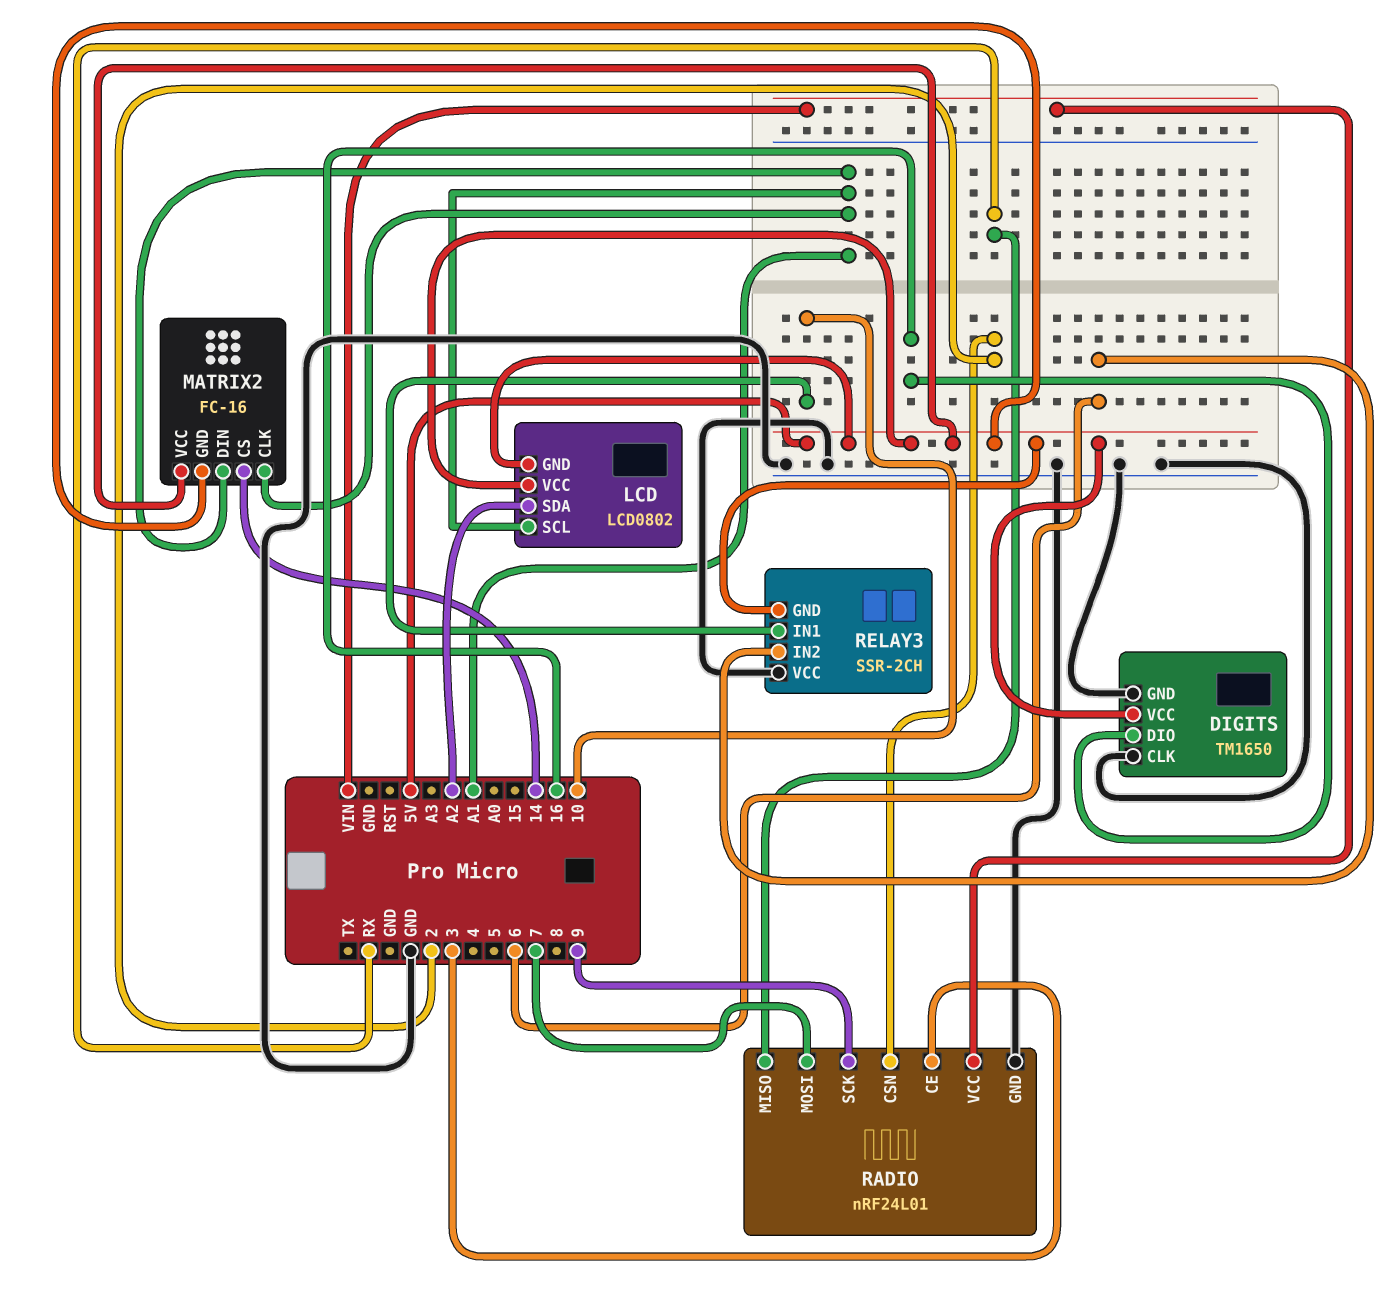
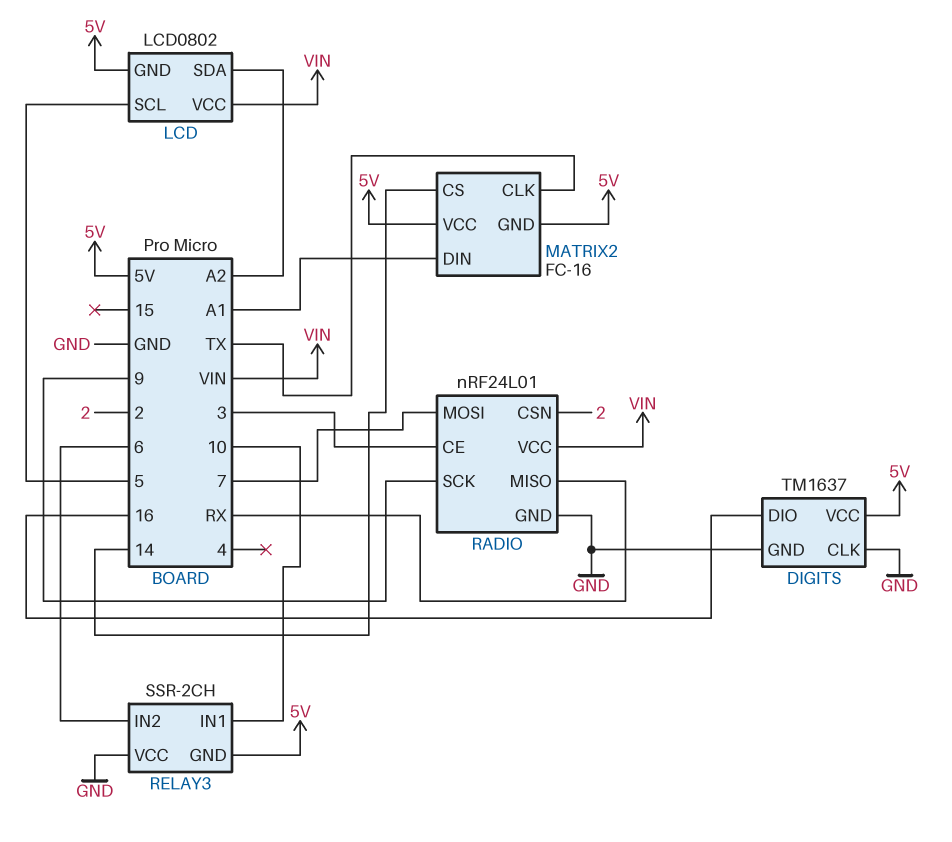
DIGITS: TM1650 -> TM1637
LCD pin SCL: A1 -> 5
LCD pin VCC: 5V -> VIN
MATRIX2 pin CLK: A1 -> TX

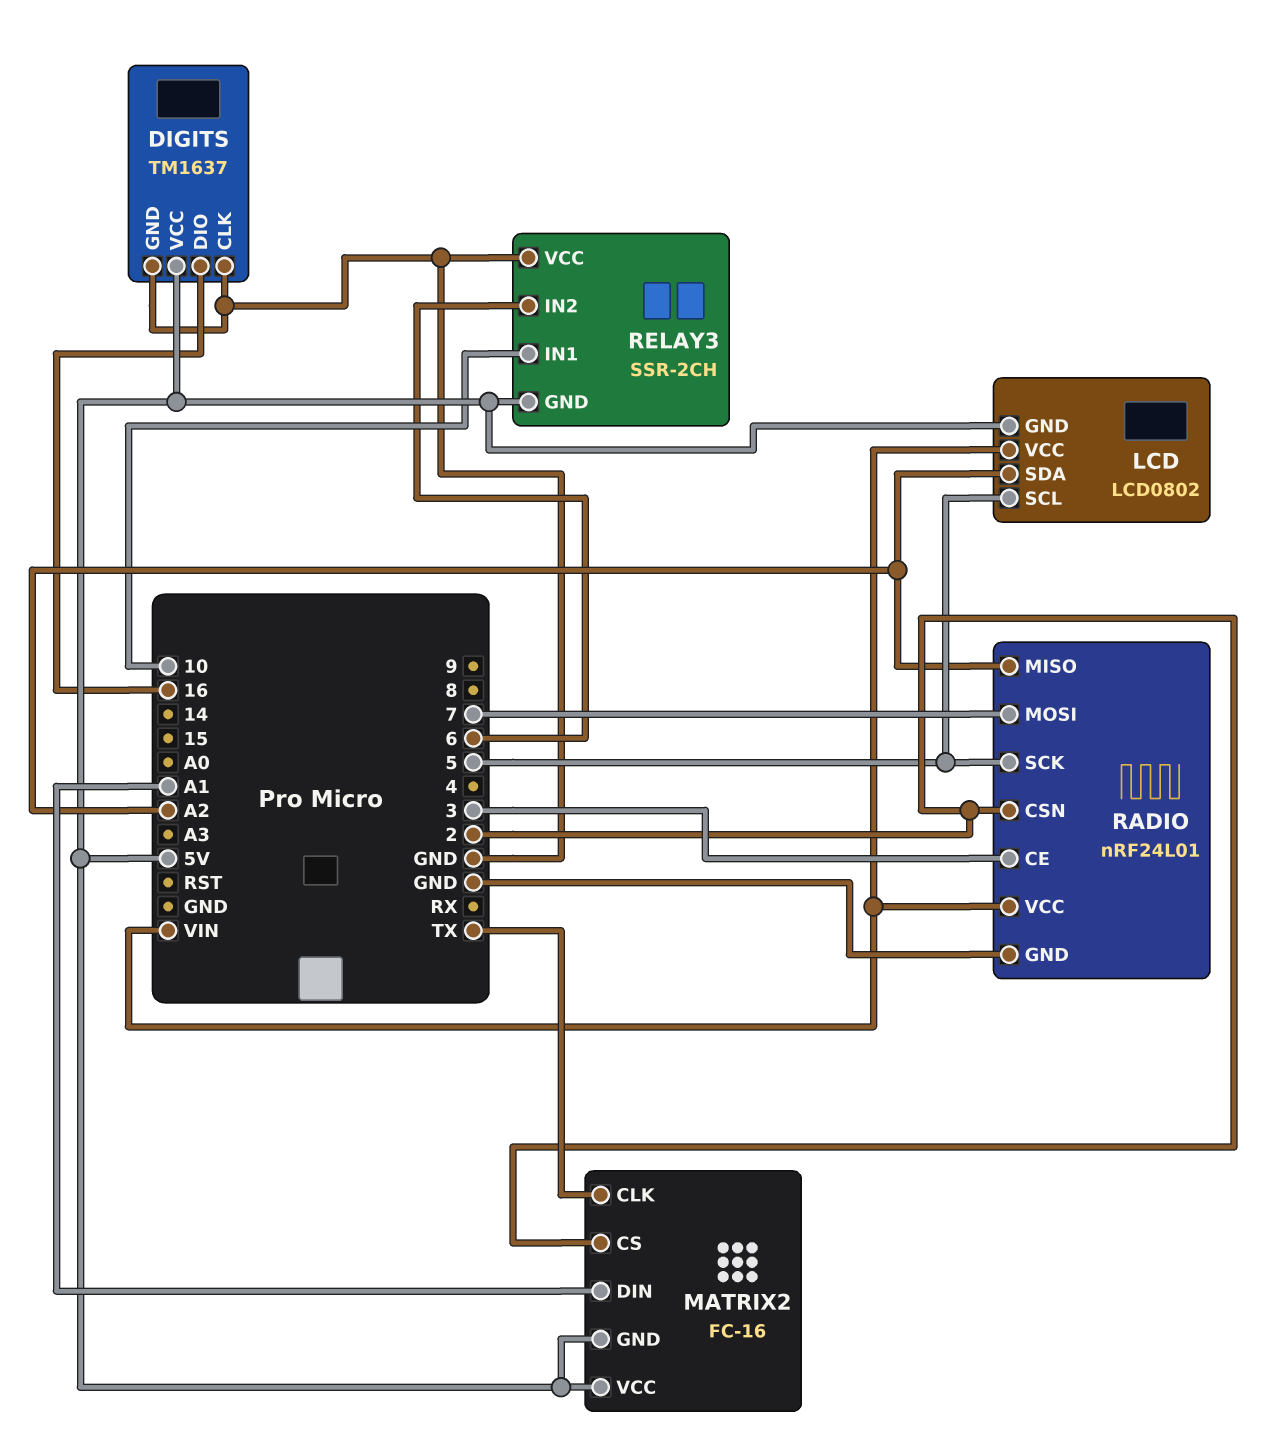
MATRIX2 pin CS: 14 -> 2
RADIO pin MISO: RX -> A2
RADIO pin SCK: 9 -> 5

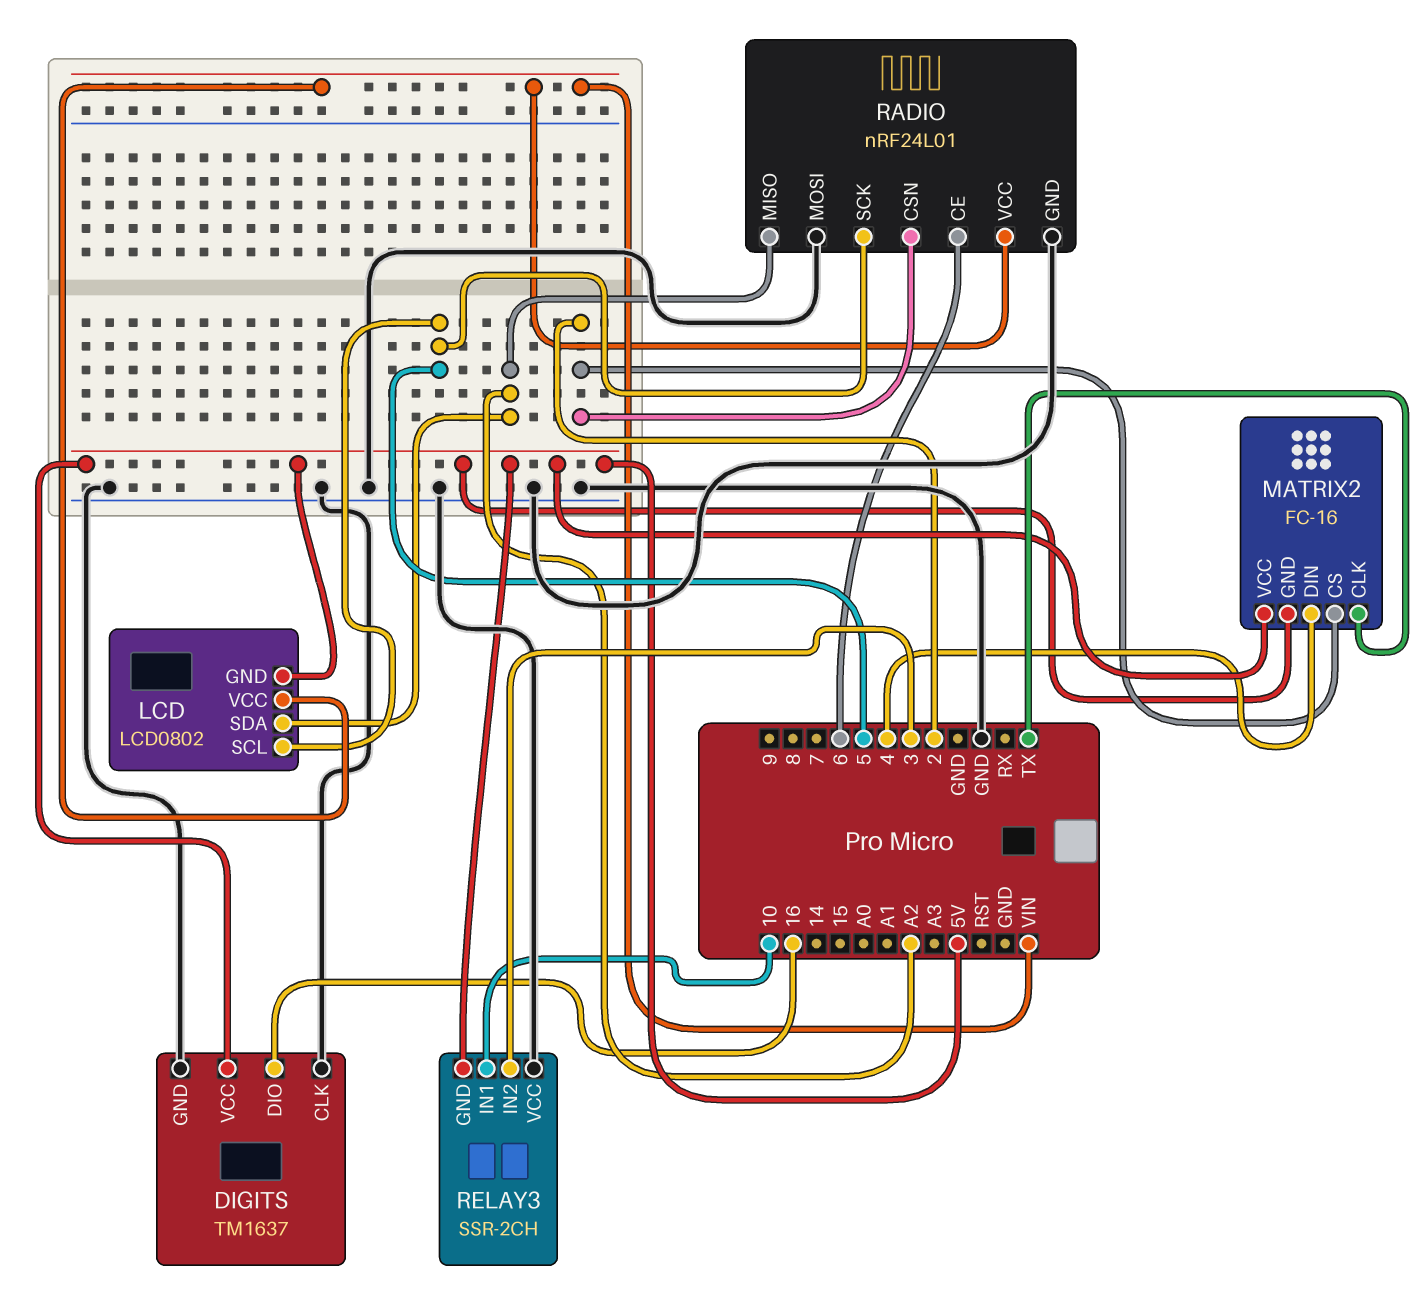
MATRIX2 pin DIN: A1 -> 4
RADIO pin CE: 3 -> 6
RADIO pin MOSI: 7 -> GND
RELAY3 pin IN2: 6 -> 3

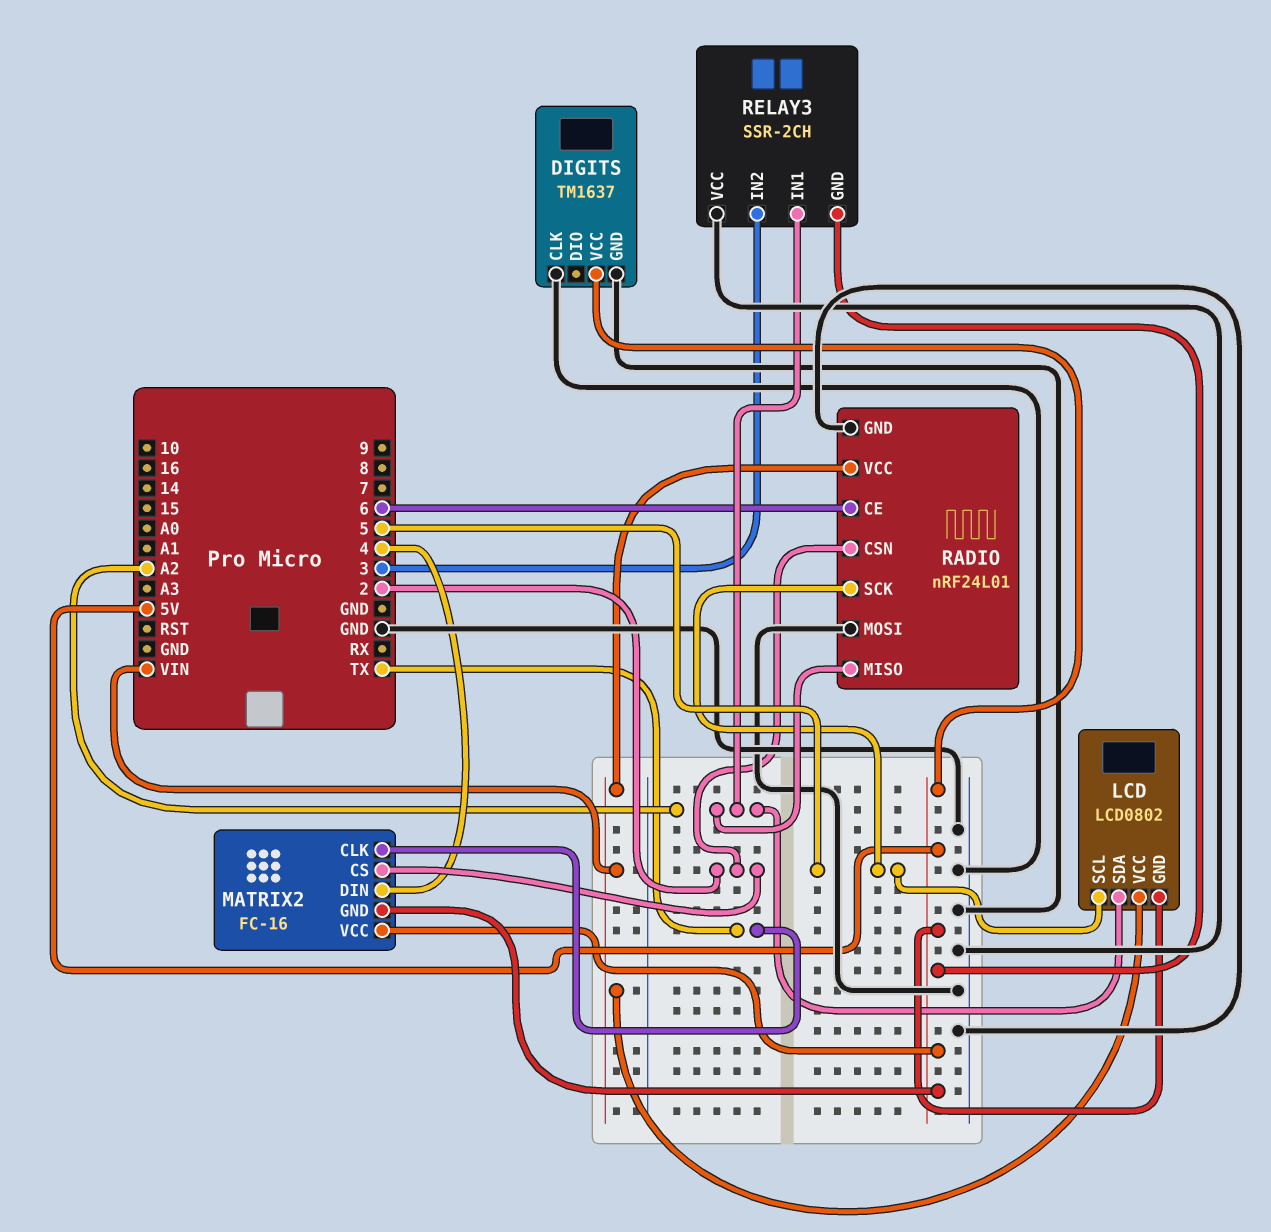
DIGITS pin DIO: 16 -> none
RELAY3 pin IN1: 10 -> A2

